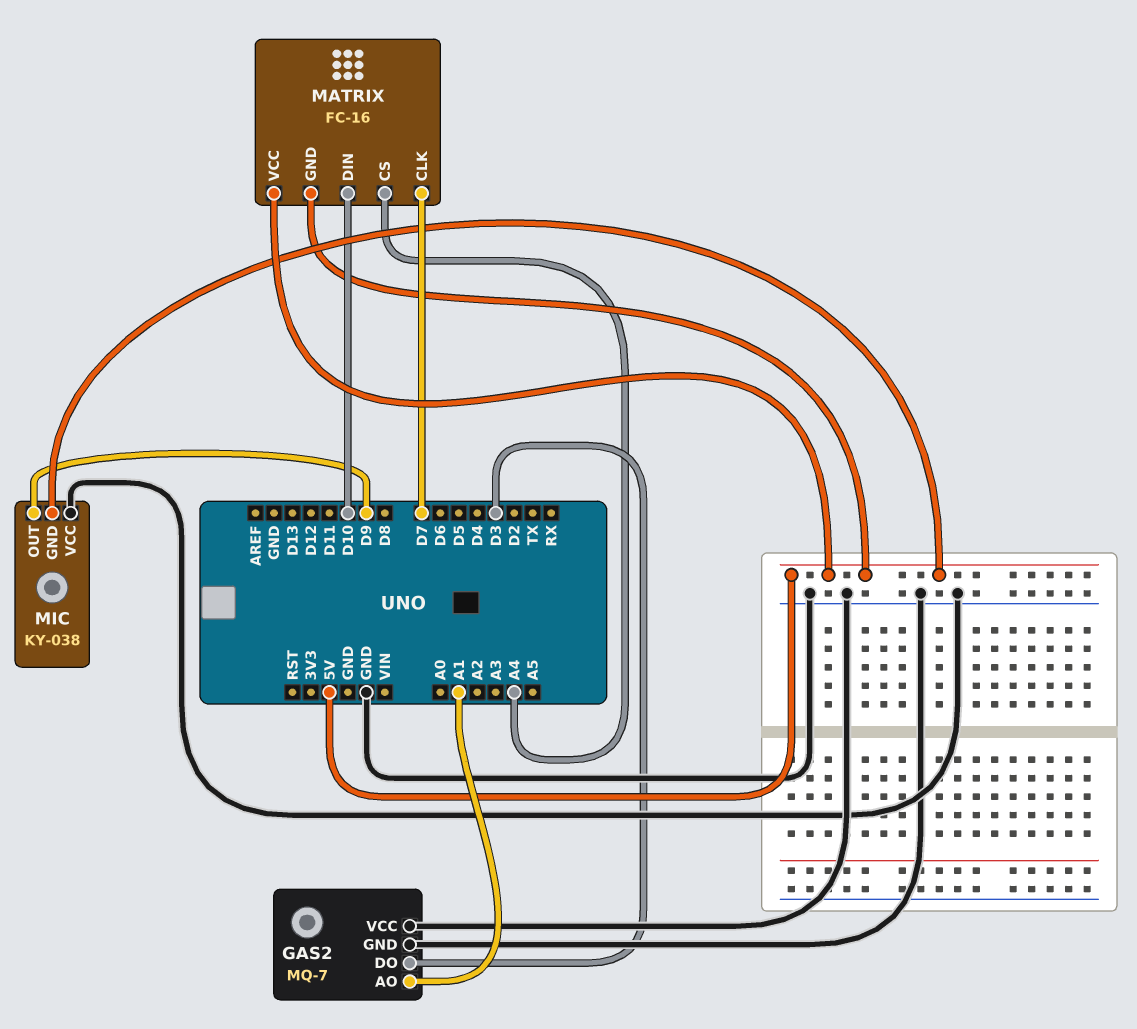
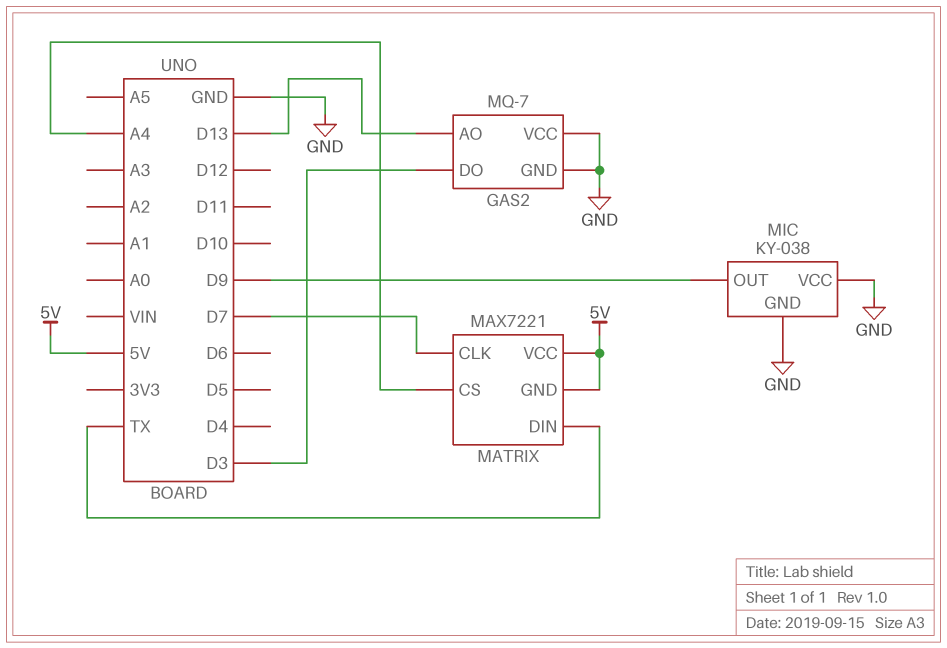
GAS2 pin AO: A1 -> D13
MATRIX: FC-16 -> MAX7221
MATRIX pin DIN: D10 -> TX
MIC pin GND: 5V -> GND

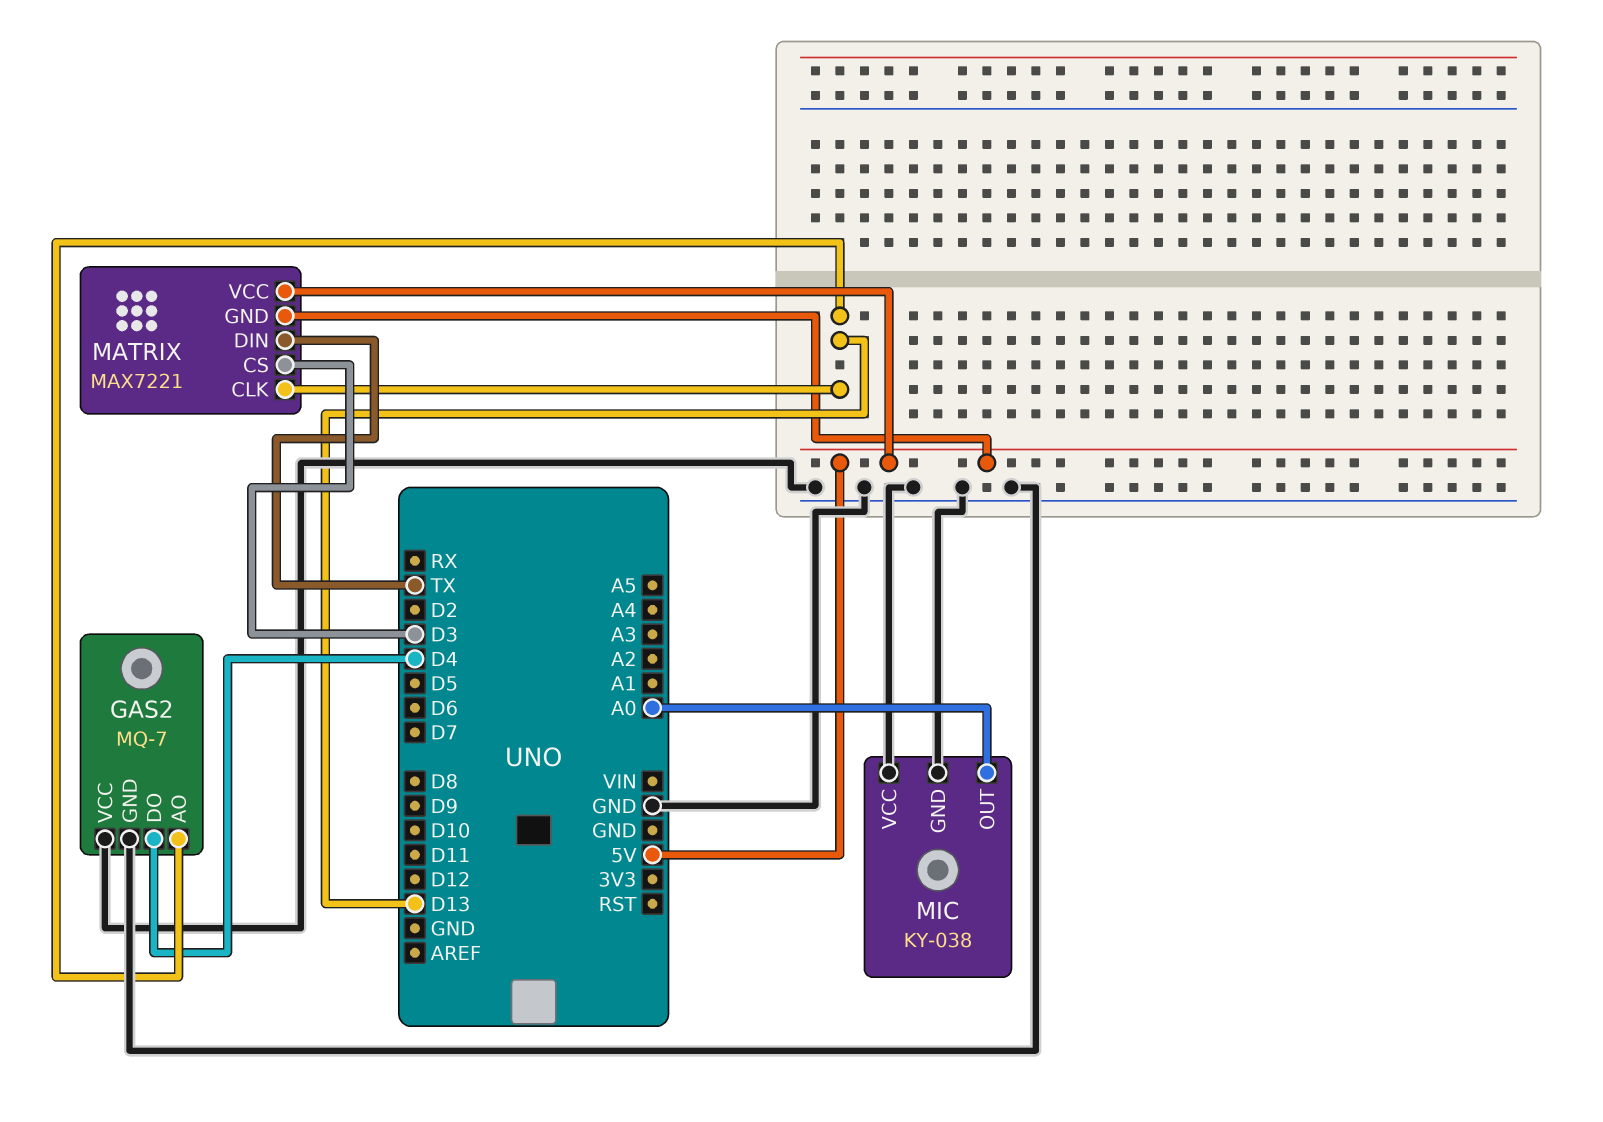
GAS2 pin DO: D3 -> D4
MATRIX pin CLK: D7 -> D13
MATRIX pin CS: A4 -> D3
MIC pin OUT: D9 -> A0

